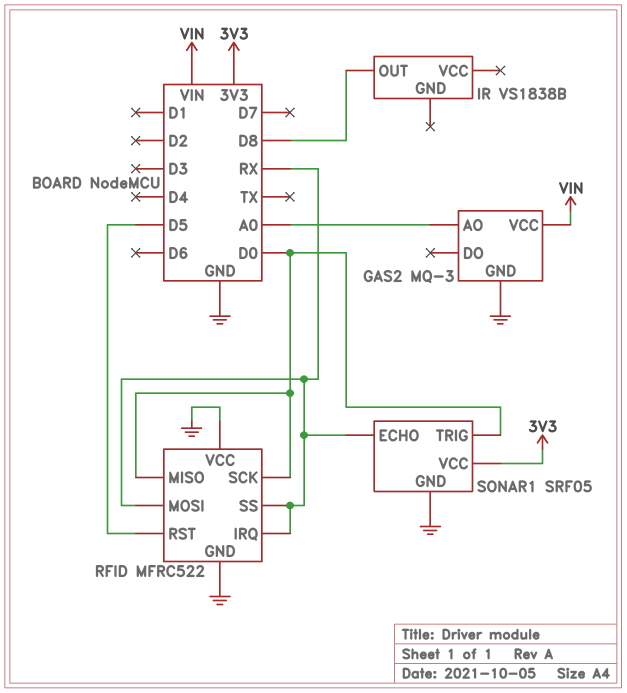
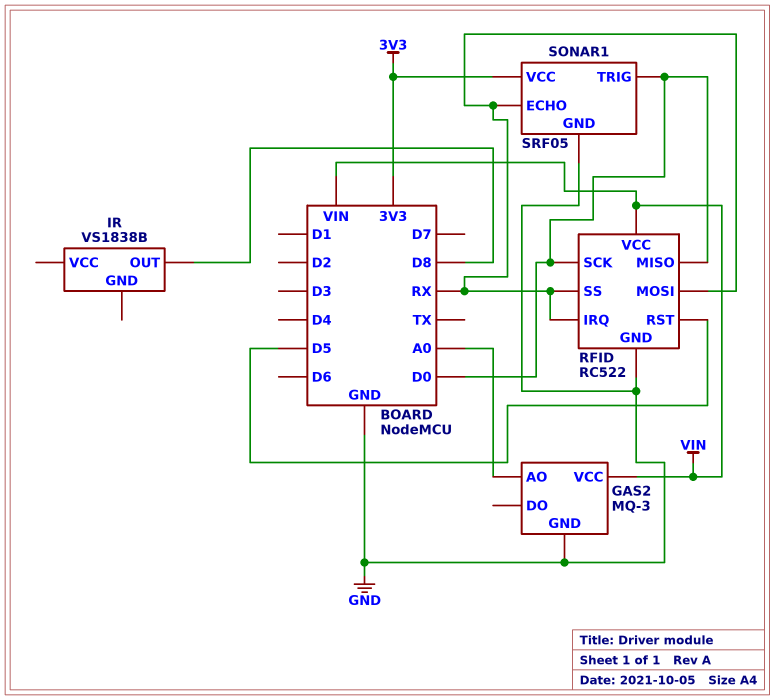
RFID: MFRC522 -> RC522
RFID pin VCC: GND -> VIN

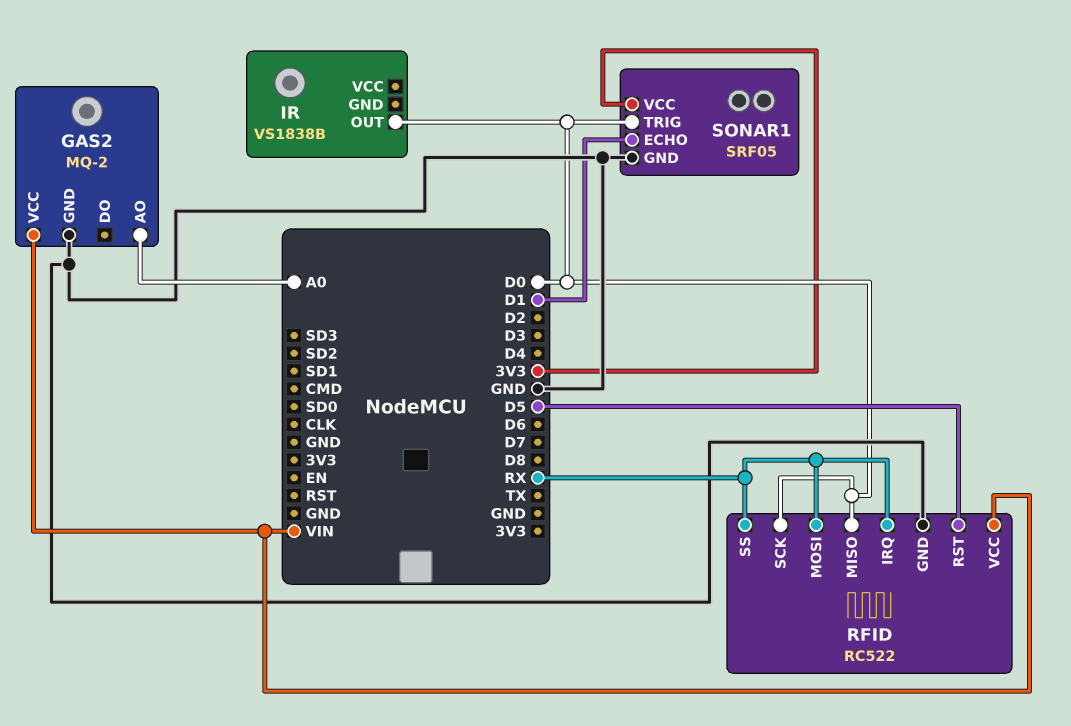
GAS2: MQ-3 -> MQ-2
IR pin OUT: D8 -> D0
SONAR1 pin ECHO: RX -> D1

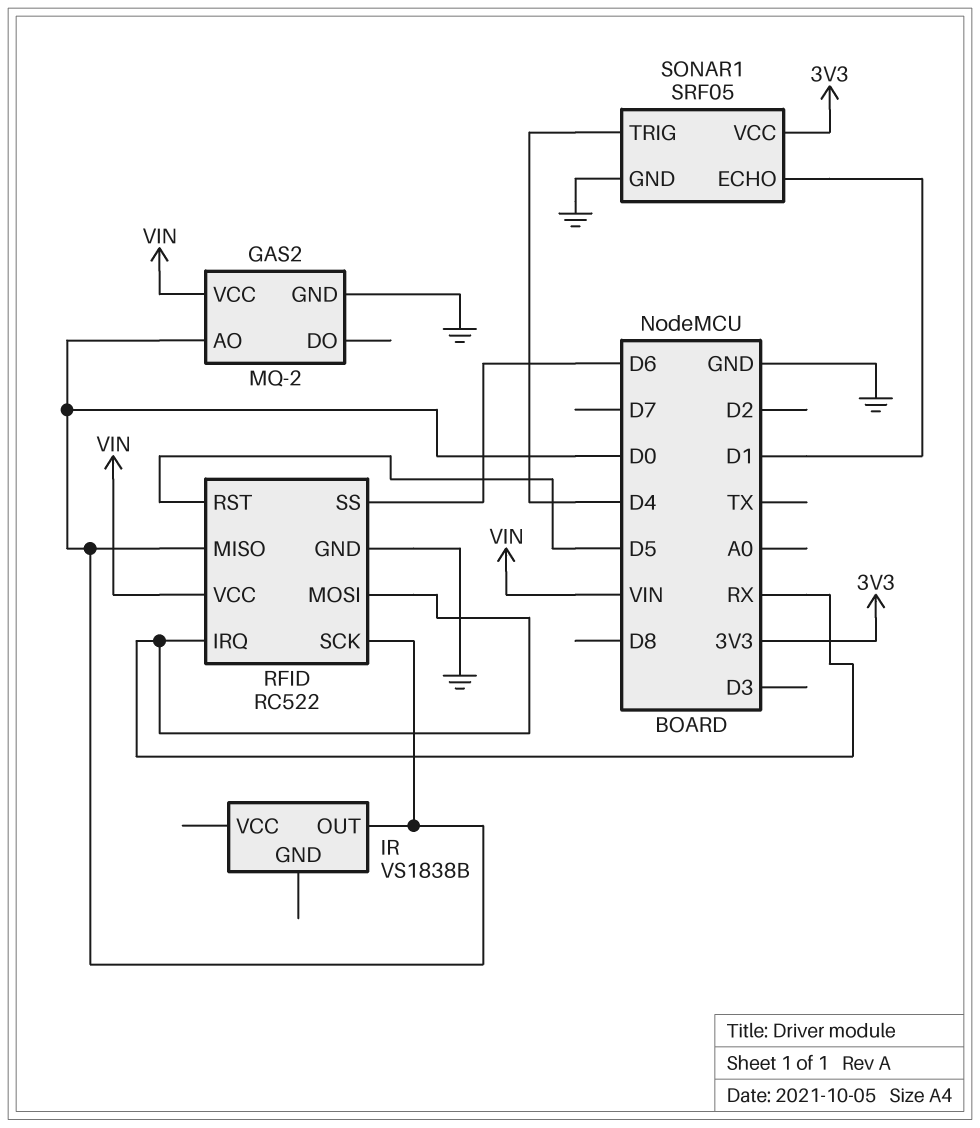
GAS2 pin AO: A0 -> D0
RFID pin SS: RX -> D6
SONAR1 pin TRIG: D0 -> D4

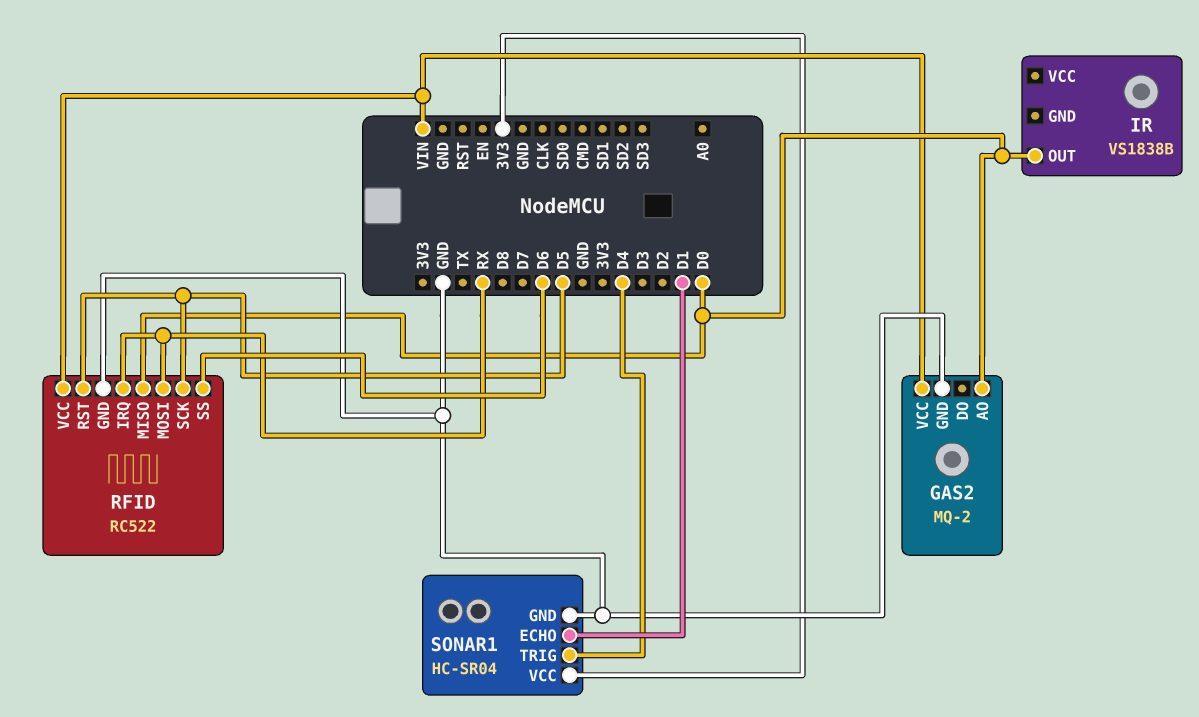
RFID pin SCK: D0 -> D5
SONAR1: SRF05 -> HC-SR04

